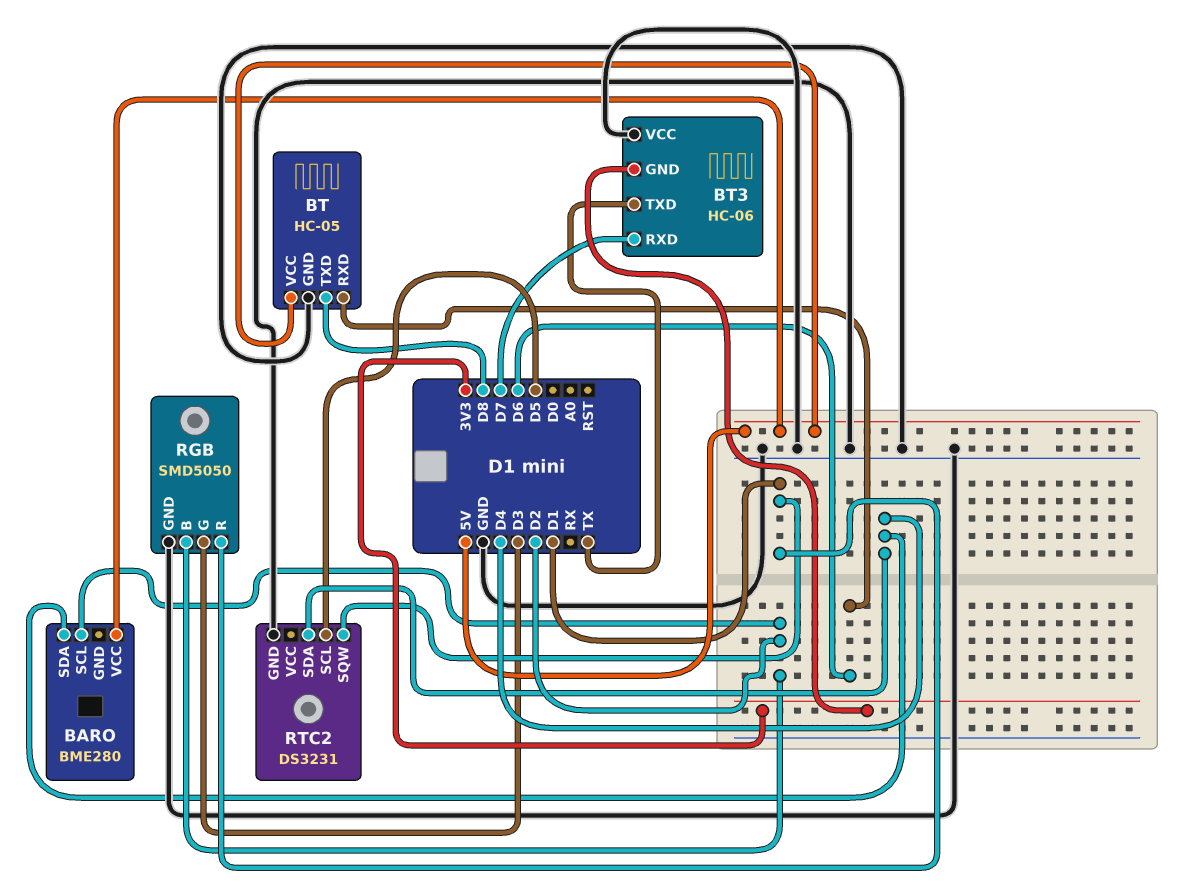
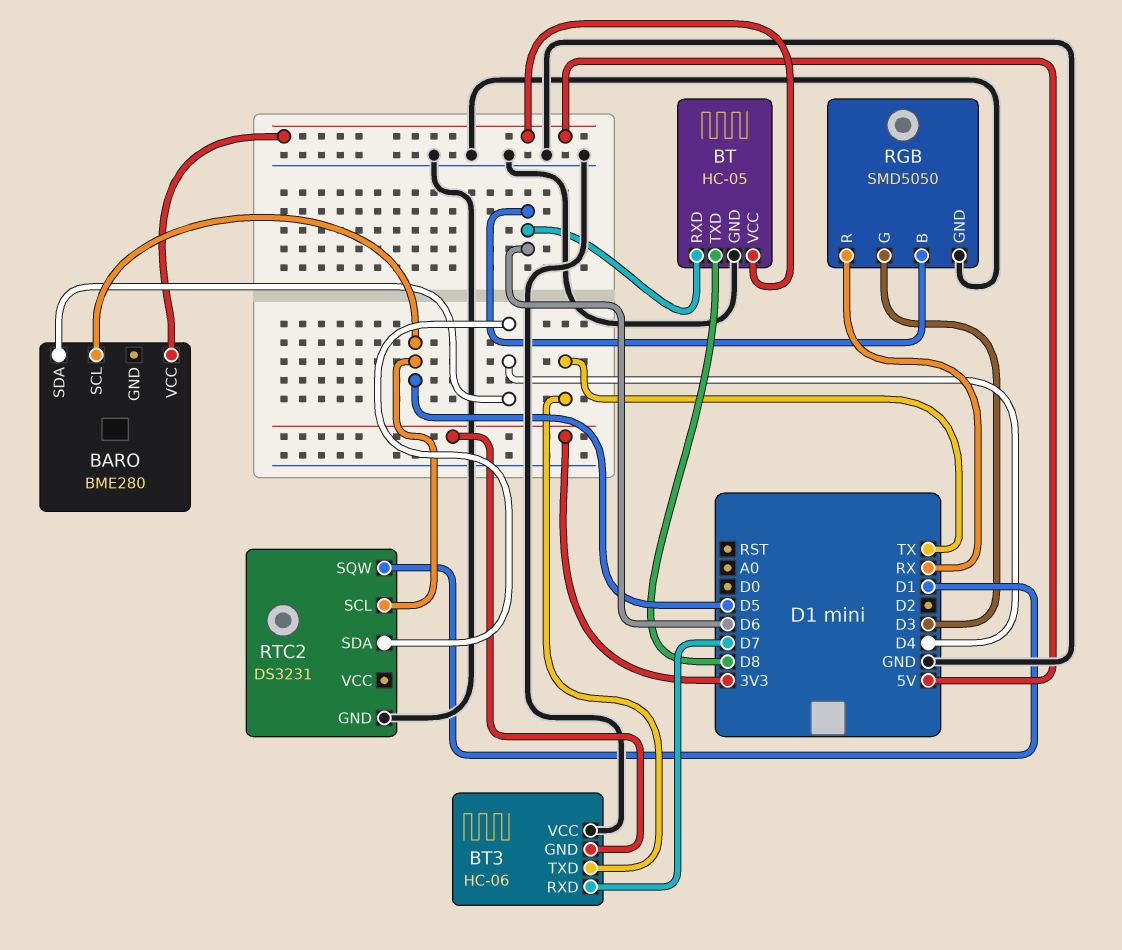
BARO pin SCL: D2 -> D5
RGB pin B: D2 -> D6
RGB pin R: D1 -> RX

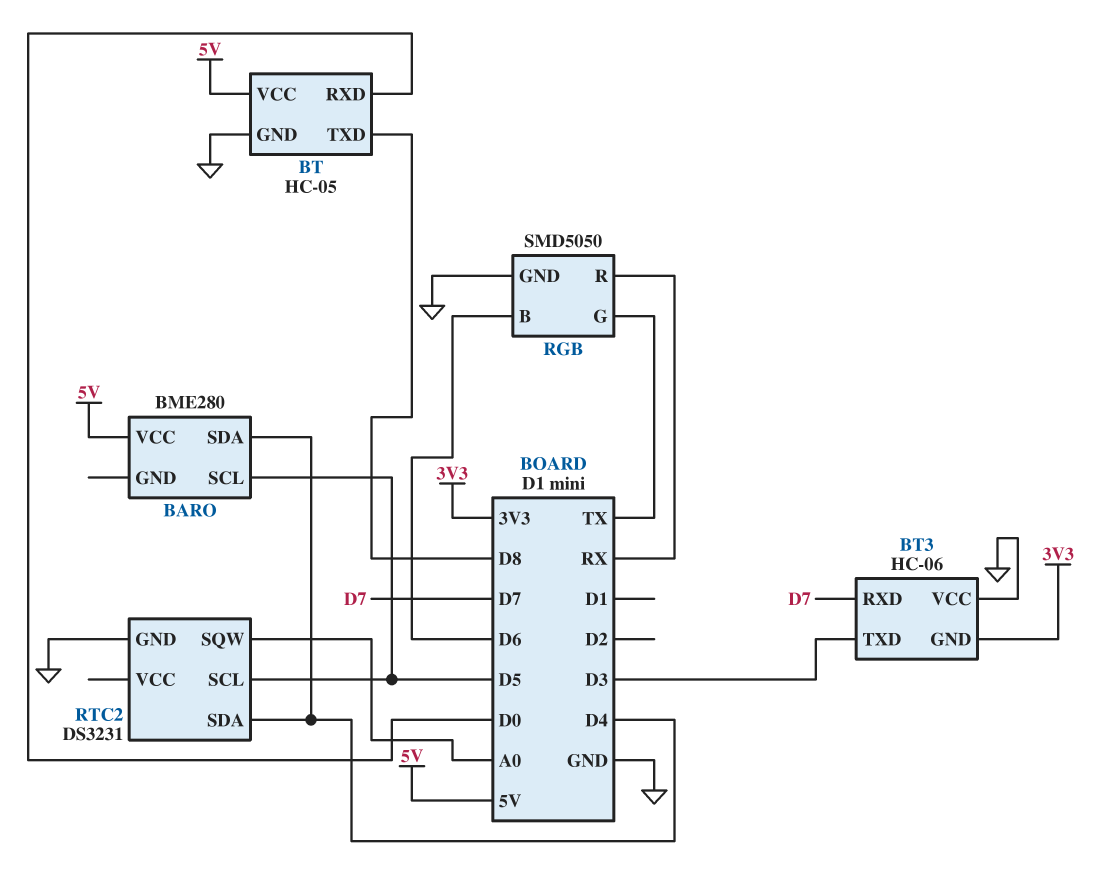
BT pin RXD: D6 -> D0
BT3 pin TXD: TX -> D3
RGB pin G: D3 -> TX
RTC2 pin SQW: D1 -> A0

